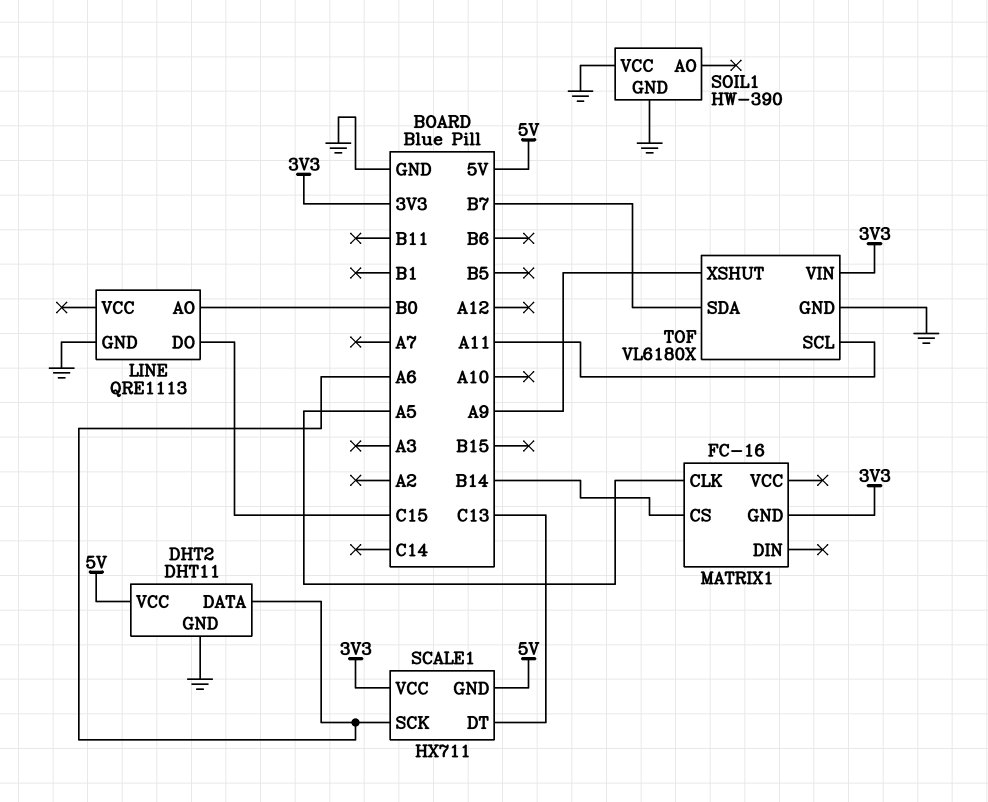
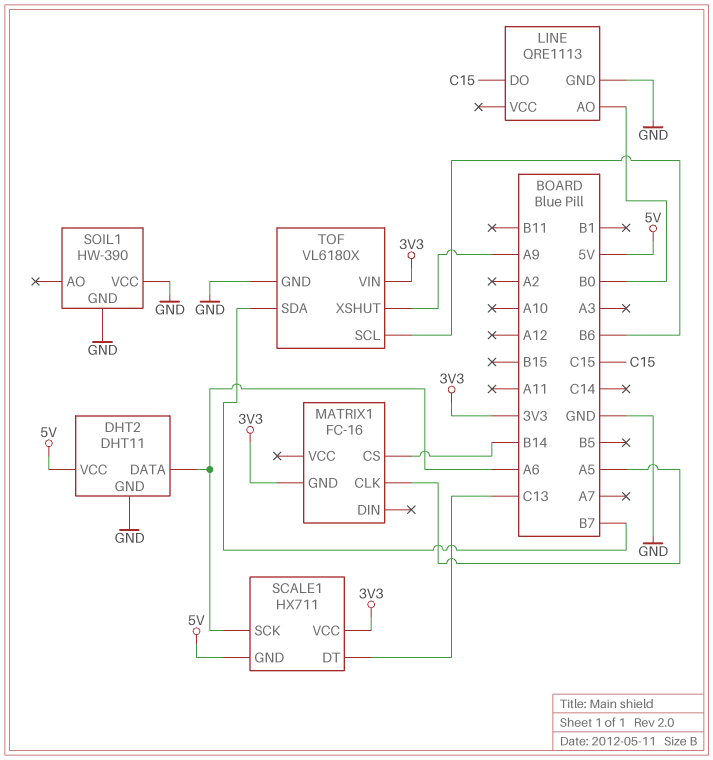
TOF pin SCL: A11 -> B6

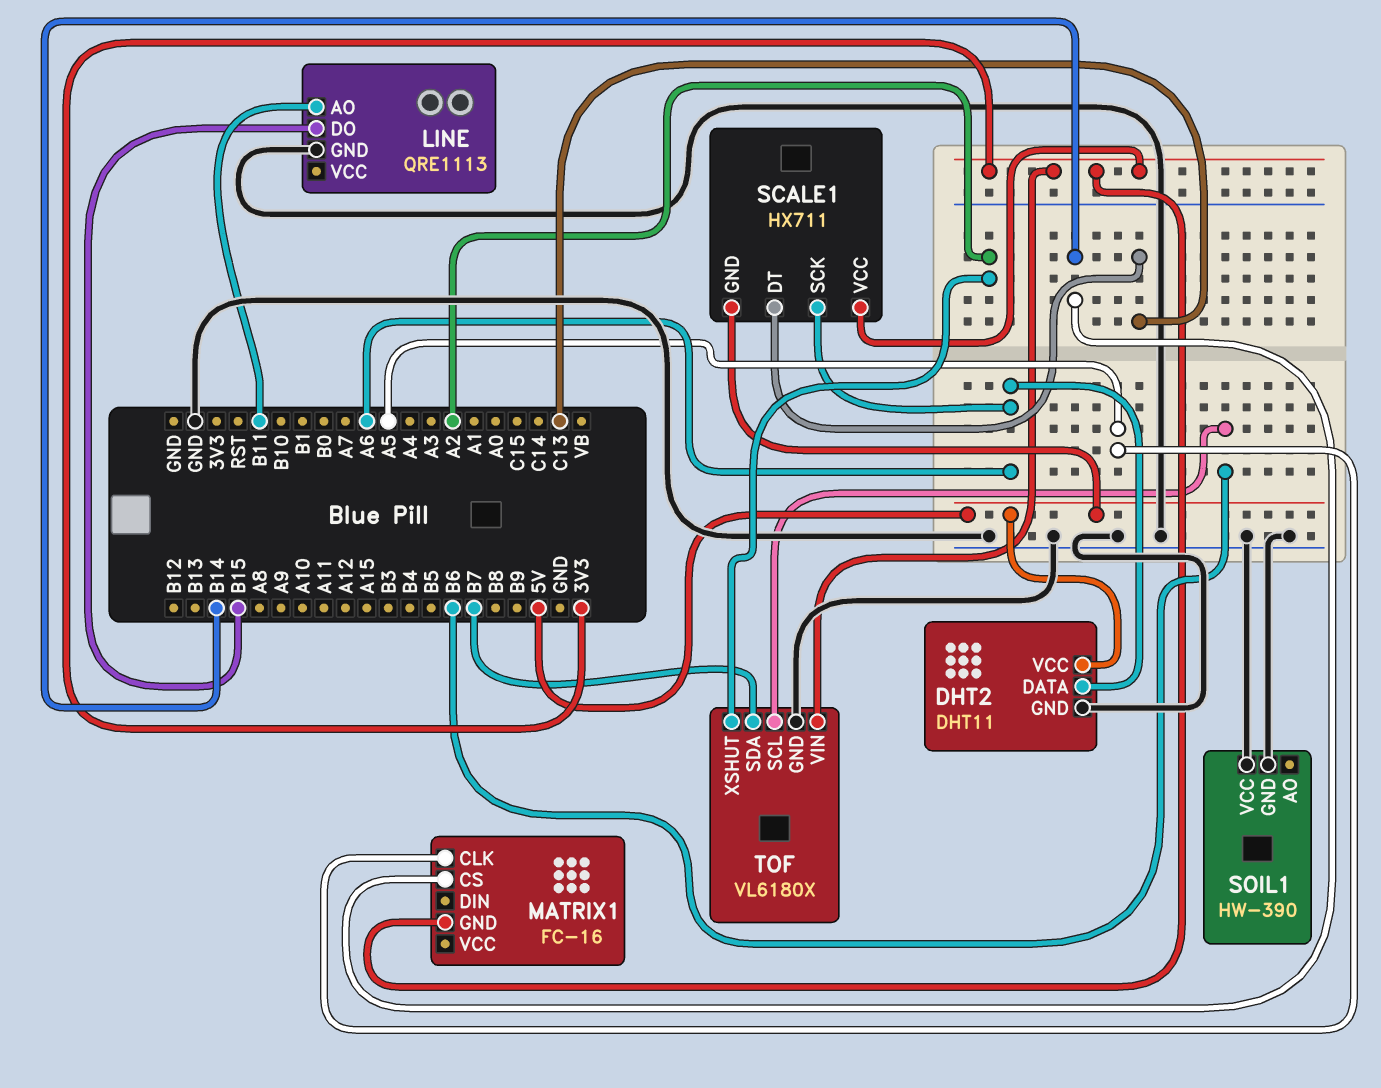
LINE pin AO: B0 -> B11
LINE pin DO: C15 -> B15
TOF pin XSHUT: A9 -> A2

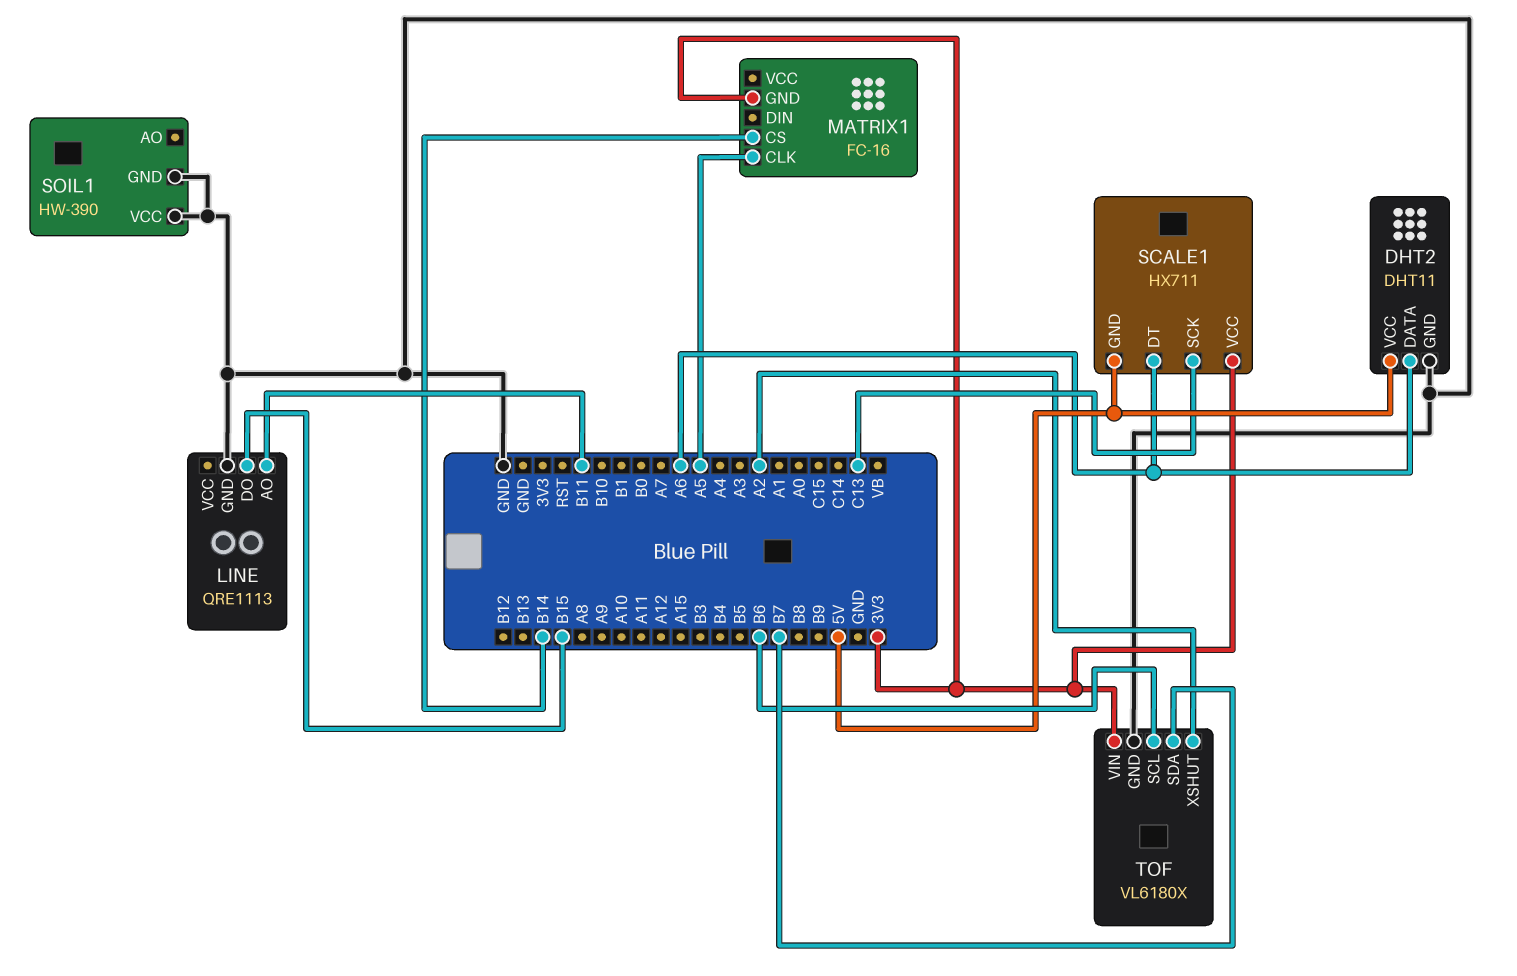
SCALE1 pin DT: C13 -> A6
SCALE1 pin SCK: A6 -> C13

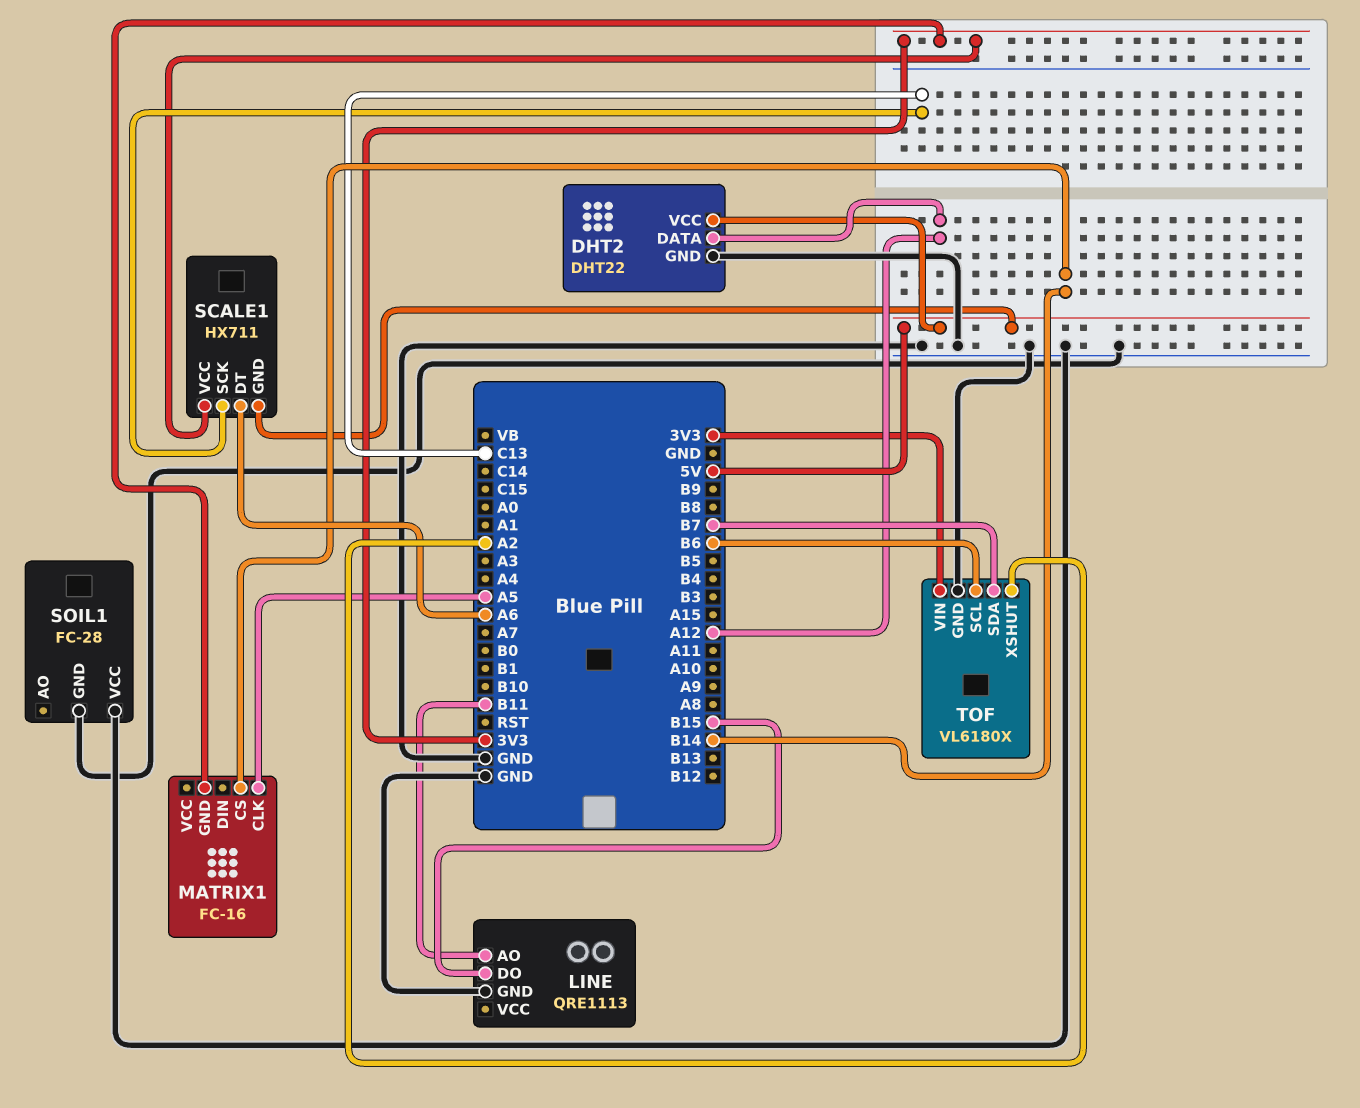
DHT2: DHT11 -> DHT22
DHT2 pin DATA: A6 -> A12
SOIL1: HW-390 -> FC-28

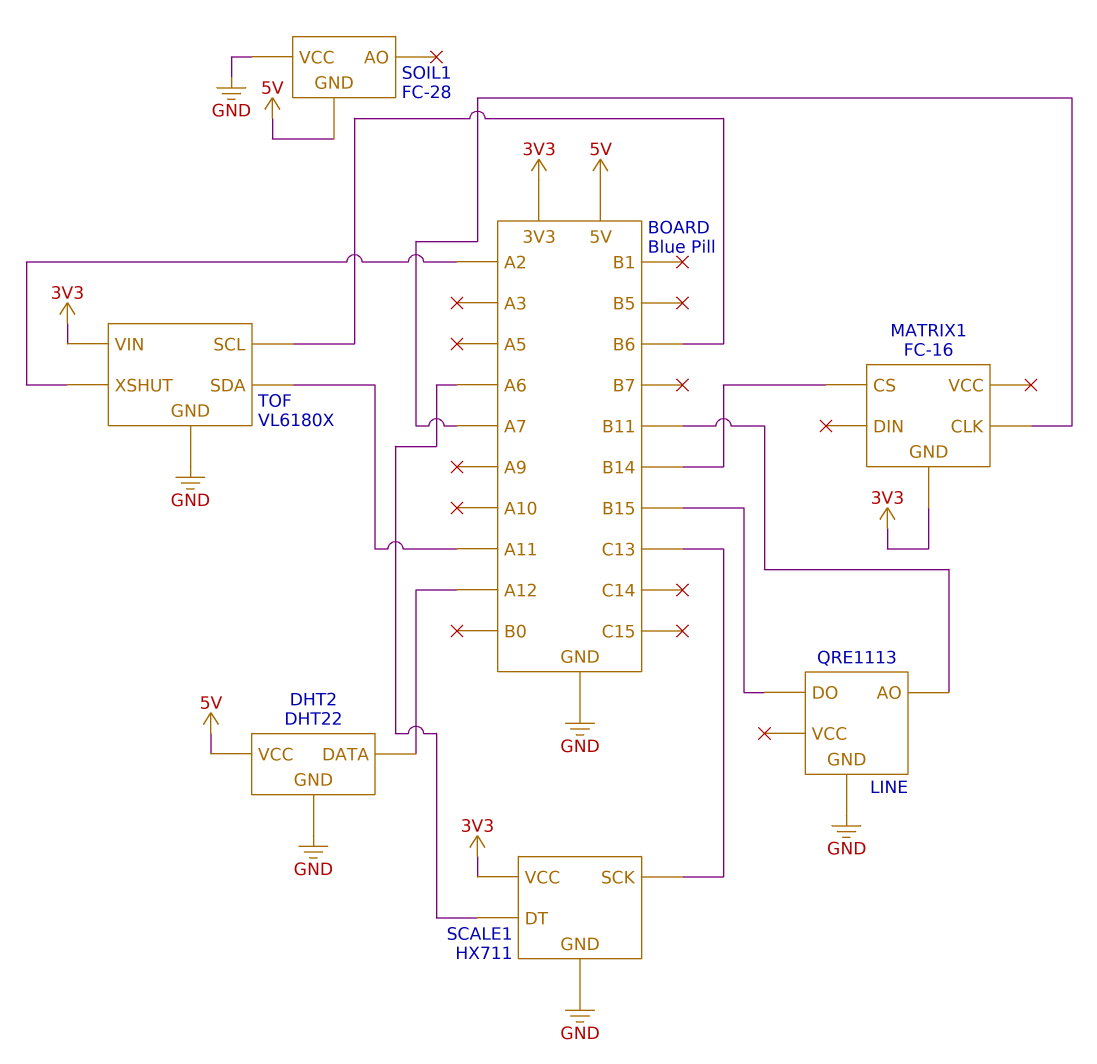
MATRIX1 pin CLK: A5 -> A7
SCALE1 pin GND: 5V -> GND
SOIL1 pin GND: GND -> 5V
TOF pin SDA: B7 -> A11

